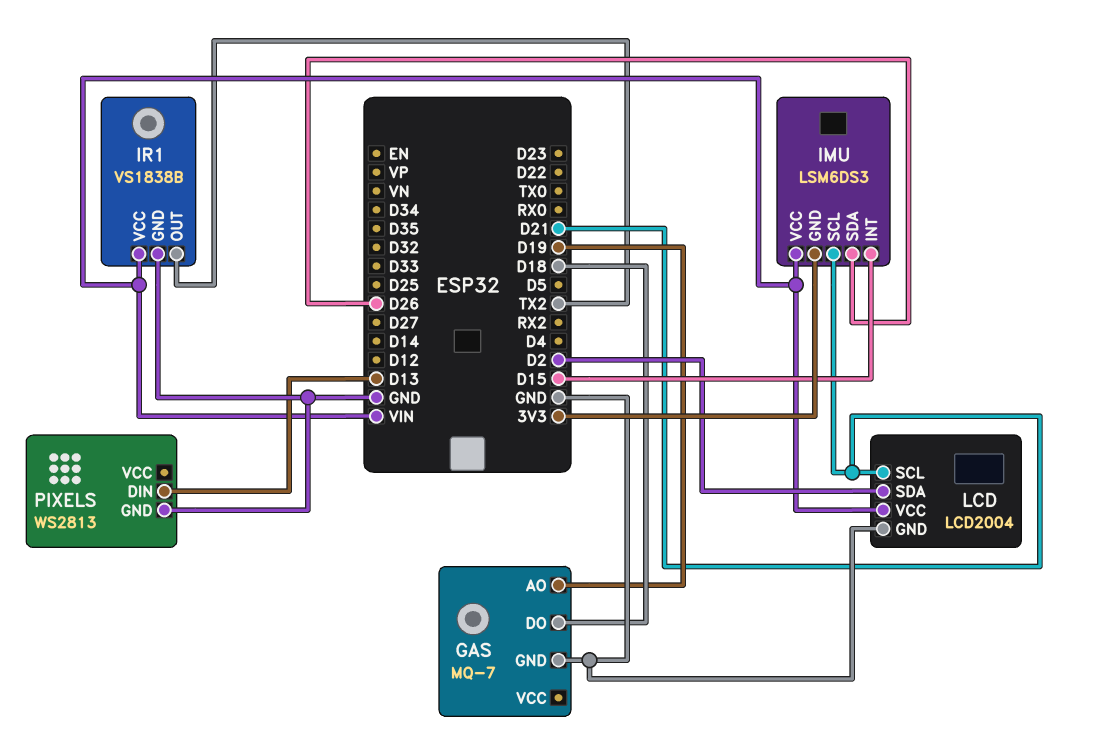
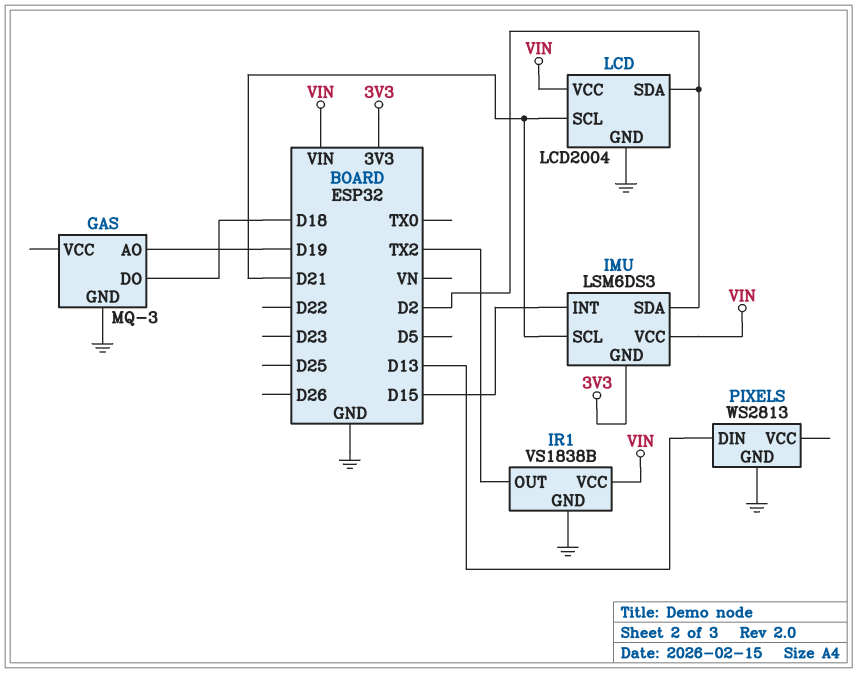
GAS: MQ-7 -> MQ-3
IMU pin SDA: D26 -> D2

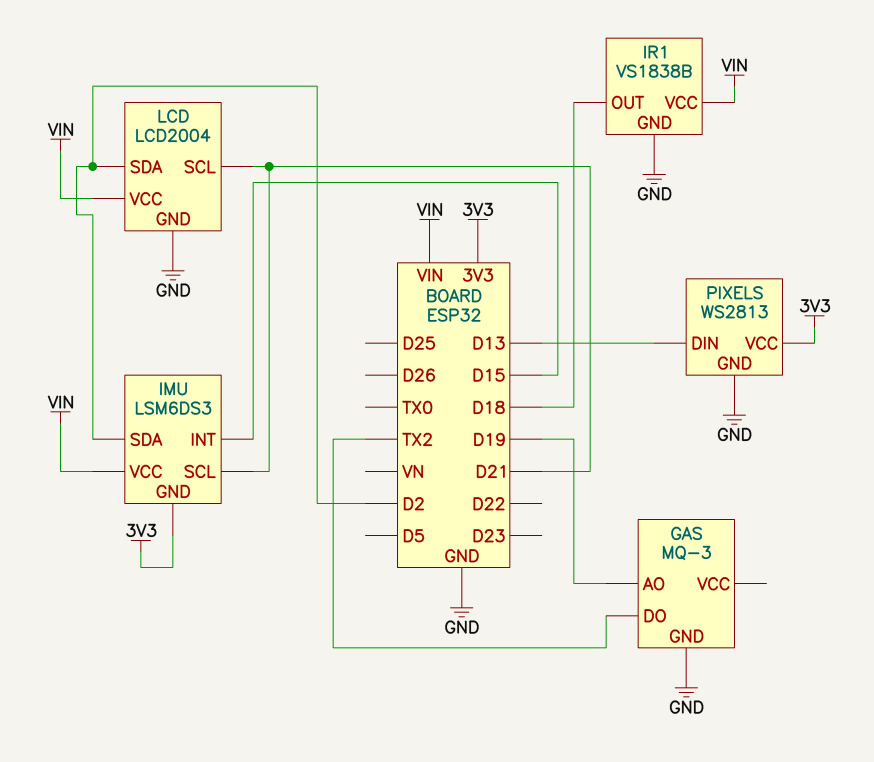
GAS pin DO: D18 -> TX2
IR1 pin OUT: TX2 -> D18
PIXELS pin VCC: none -> 3V3

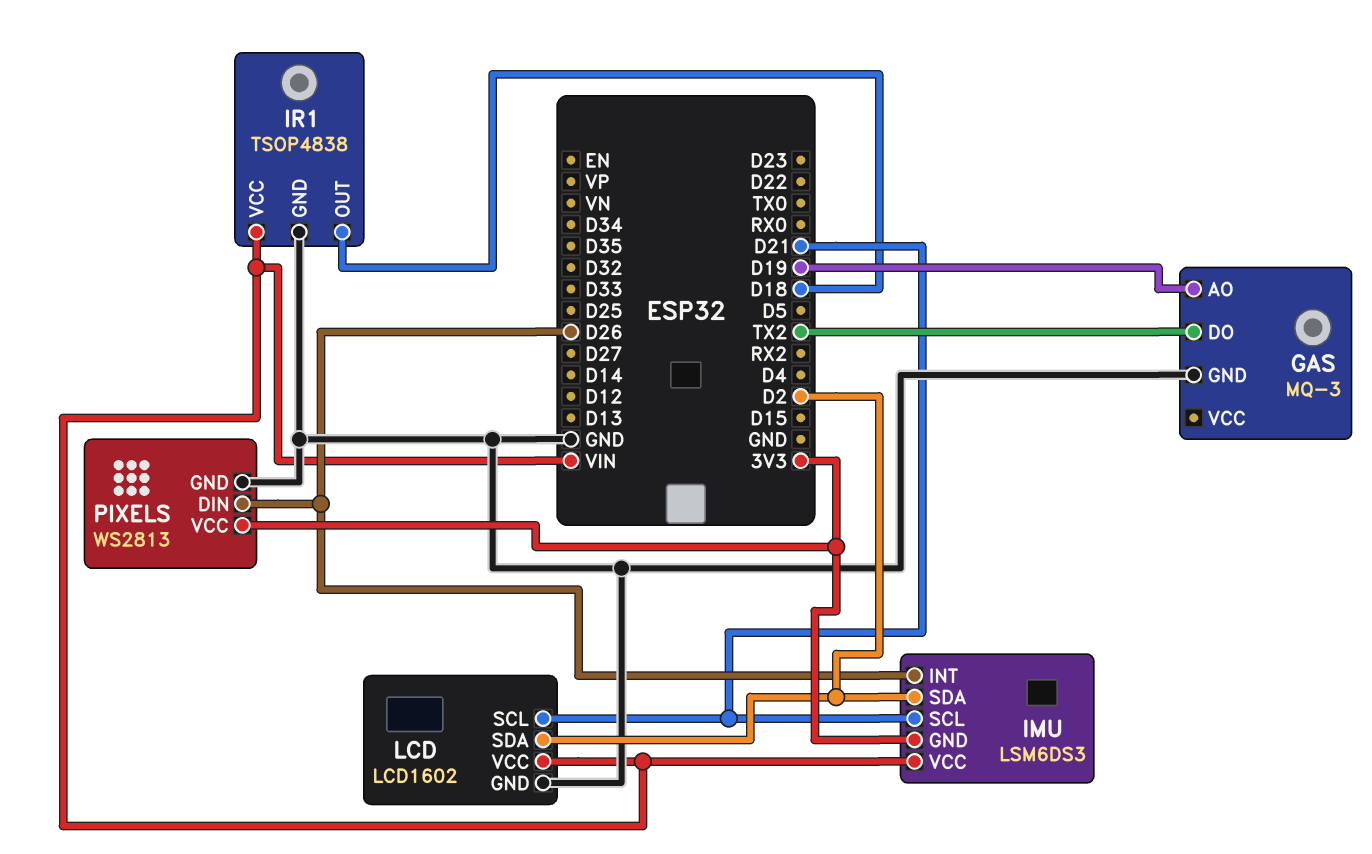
IMU pin INT: D15 -> D26
IR1: VS1838B -> TSOP4838
LCD: LCD2004 -> LCD1602
PIXELS pin DIN: D13 -> D26

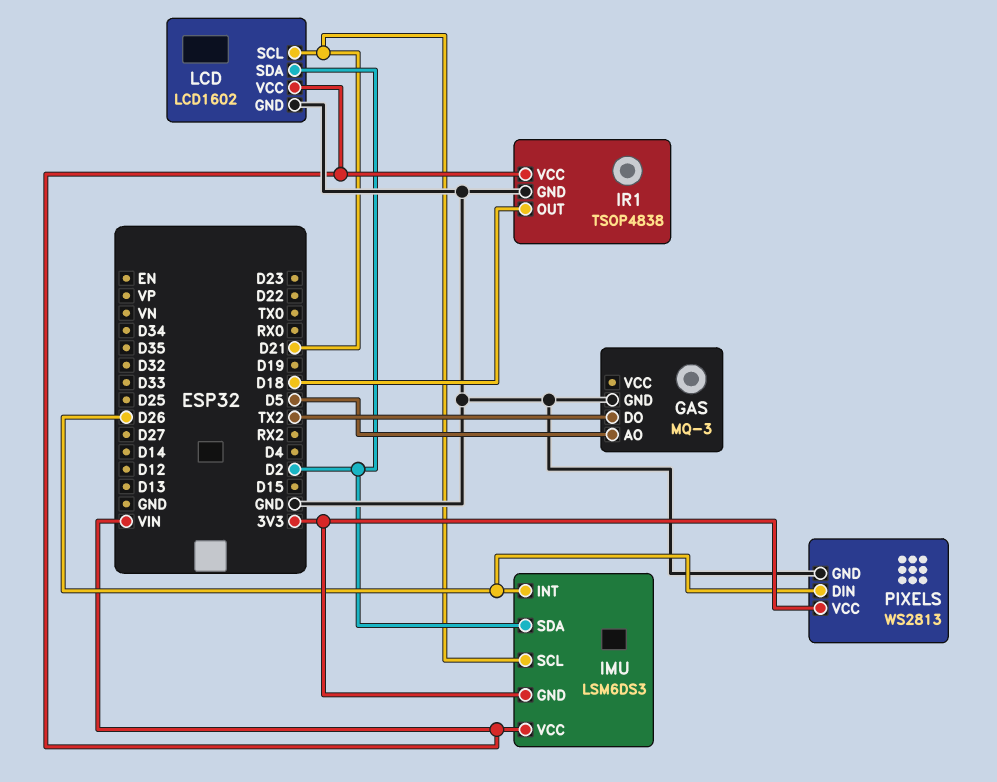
GAS pin AO: D19 -> D5

